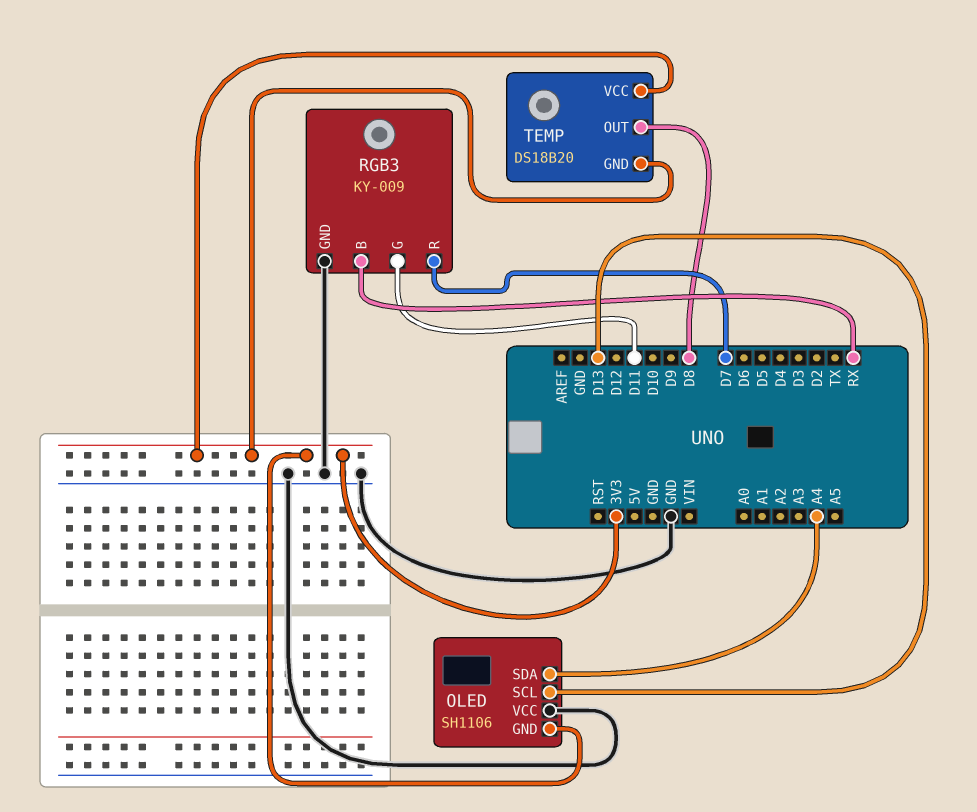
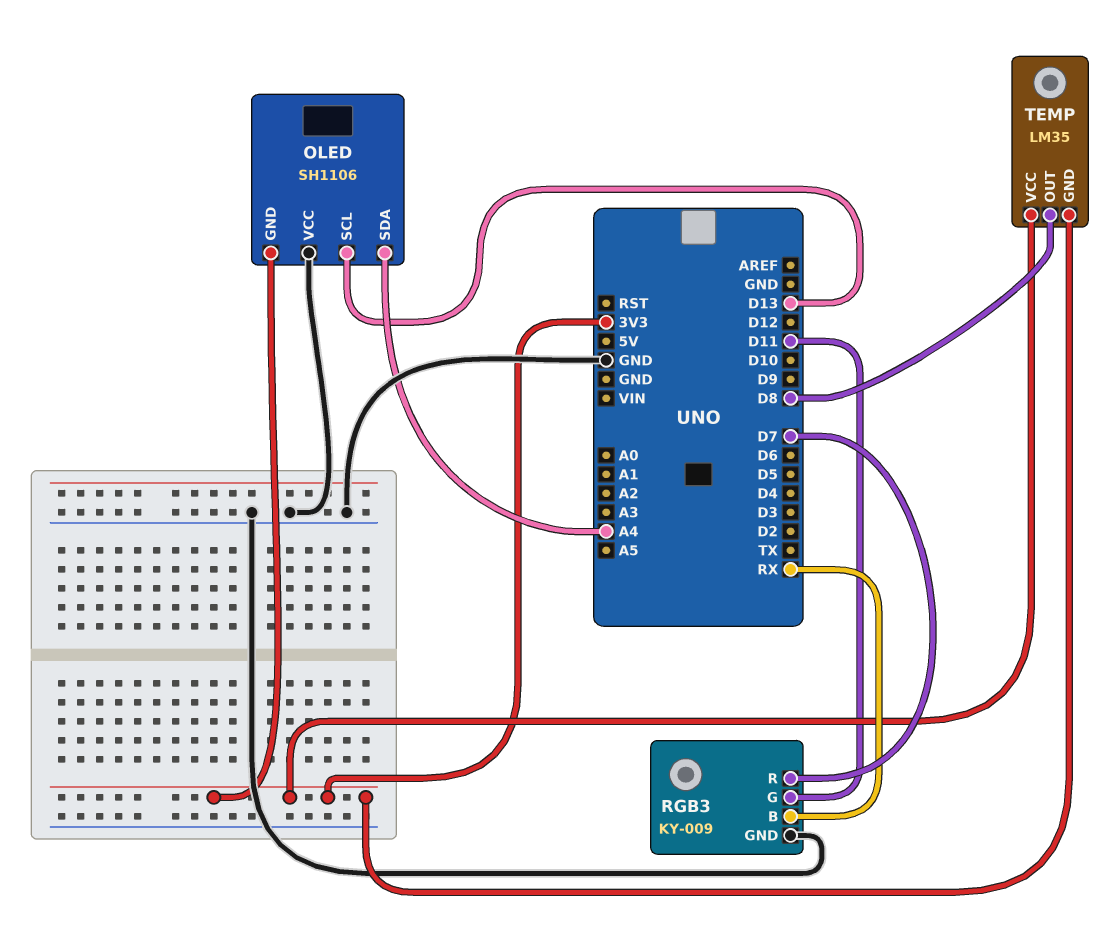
TEMP: DS18B20 -> LM35

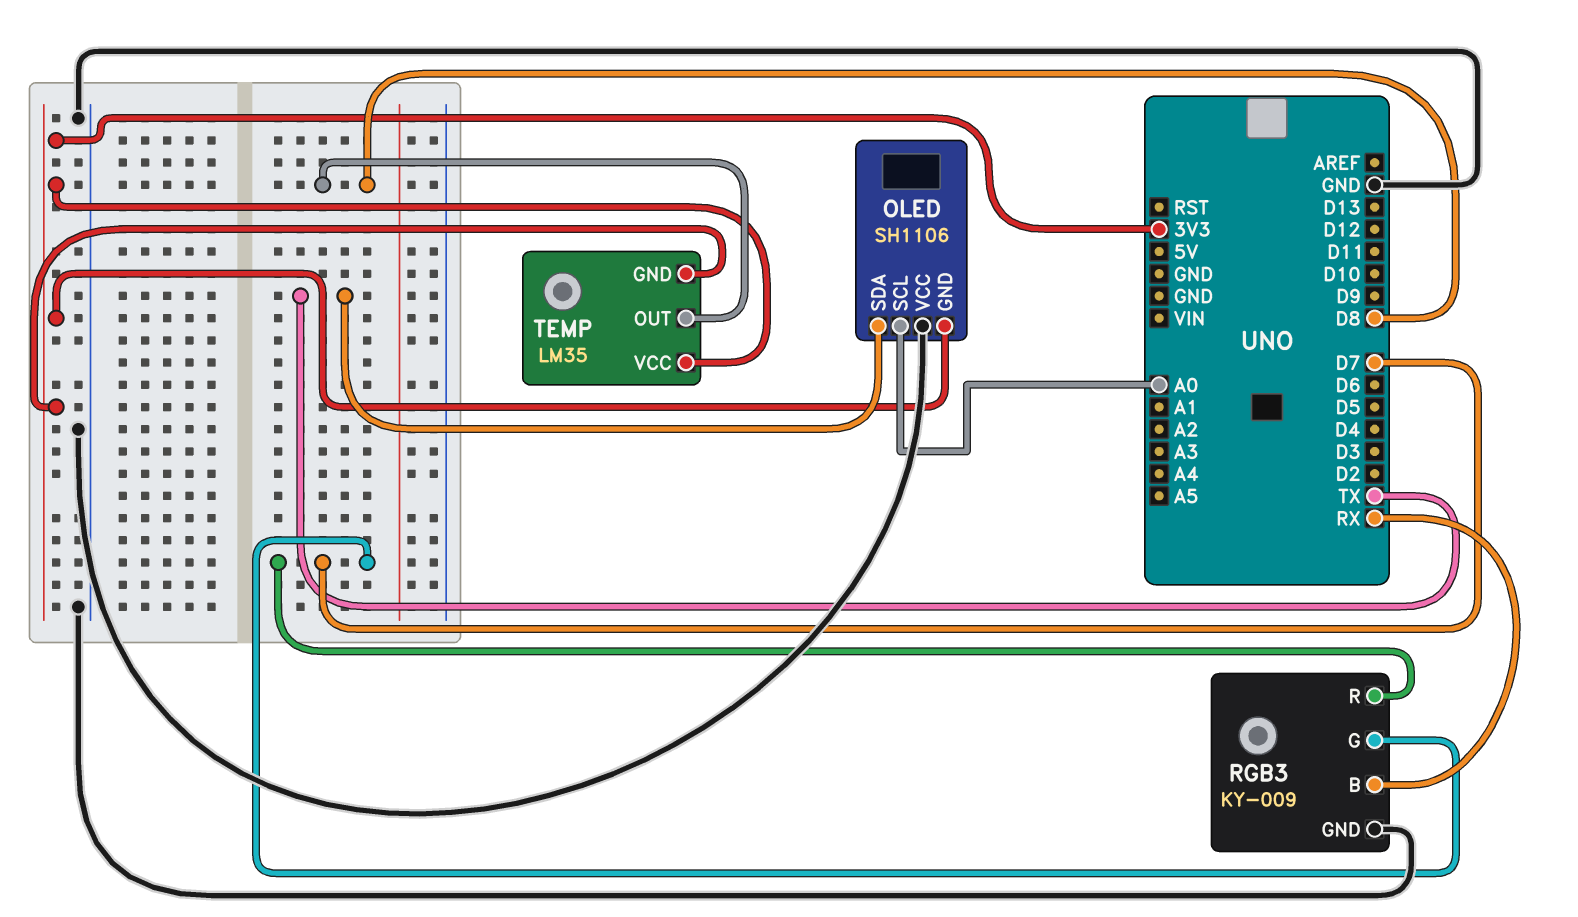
OLED pin SCL: D13 -> A0
OLED pin SDA: A4 -> TX
RGB3 pin G: D11 -> D7

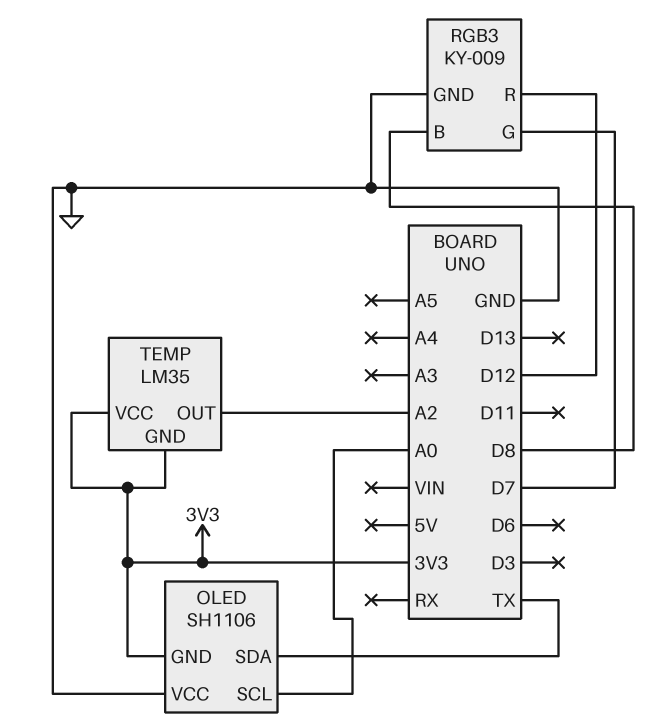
RGB3 pin B: RX -> D8
RGB3 pin R: D7 -> D12
TEMP pin OUT: D8 -> A2

